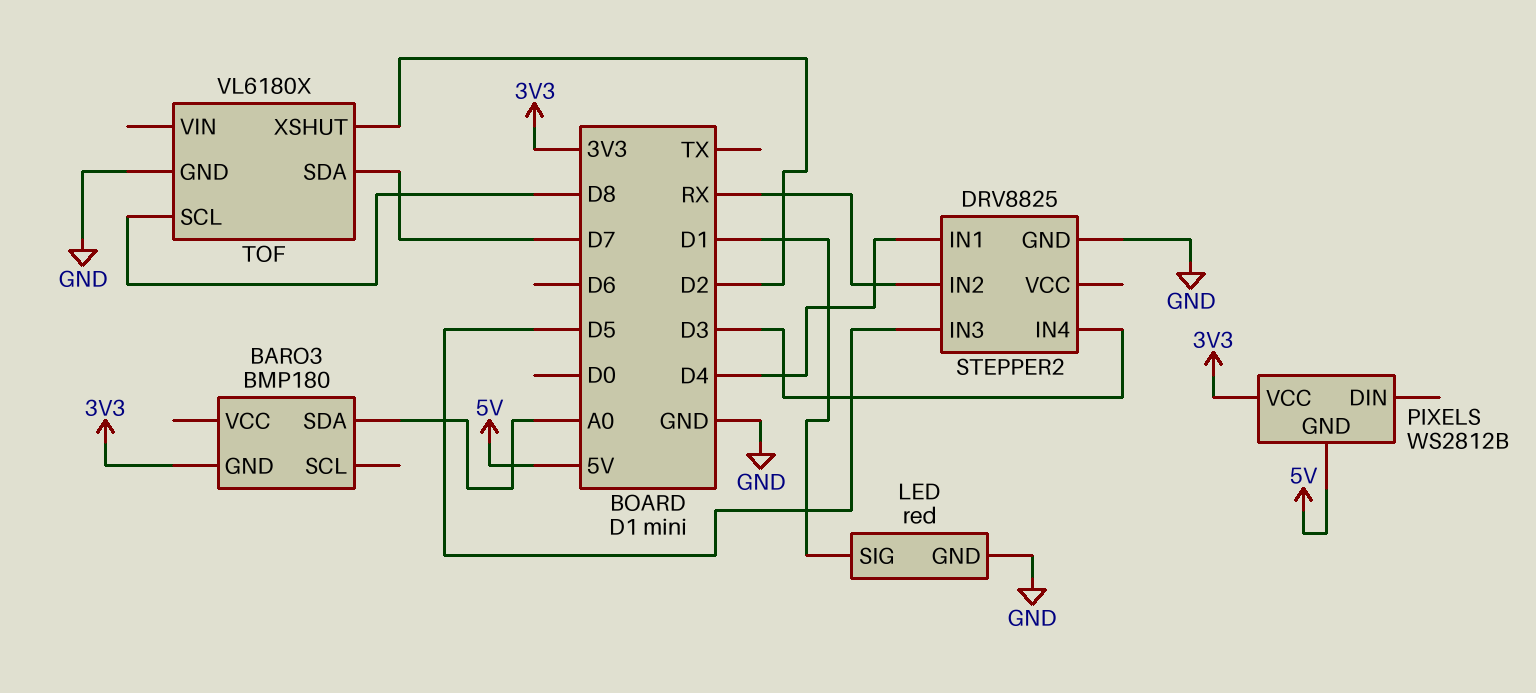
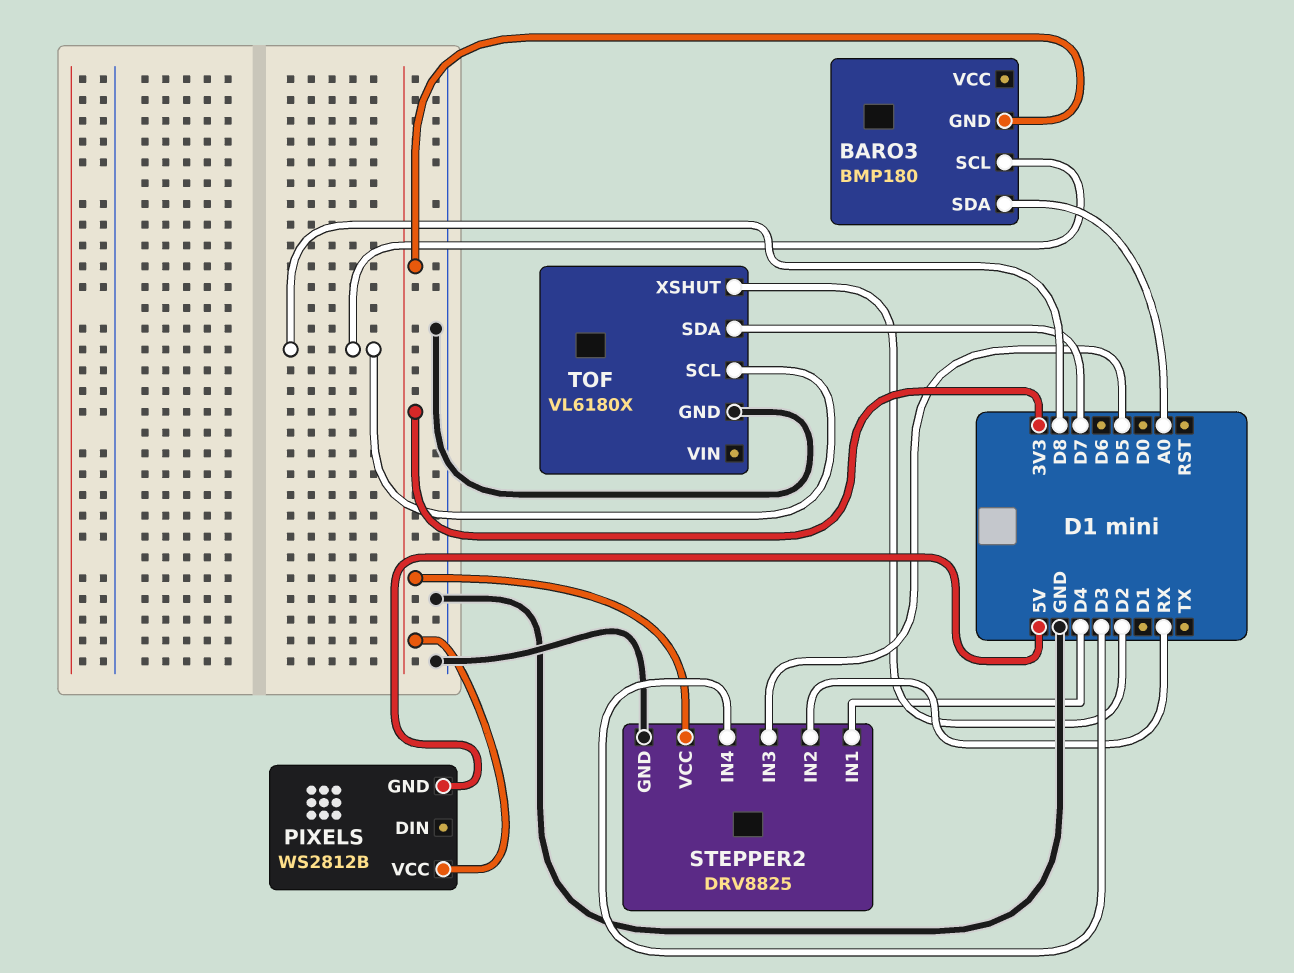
BARO3 pin SCL: none -> D8
LED: red -> none
LED pin GND: GND -> none
LED pin SIG: D1 -> none
STEPPER2 pin VCC: none -> 3V3

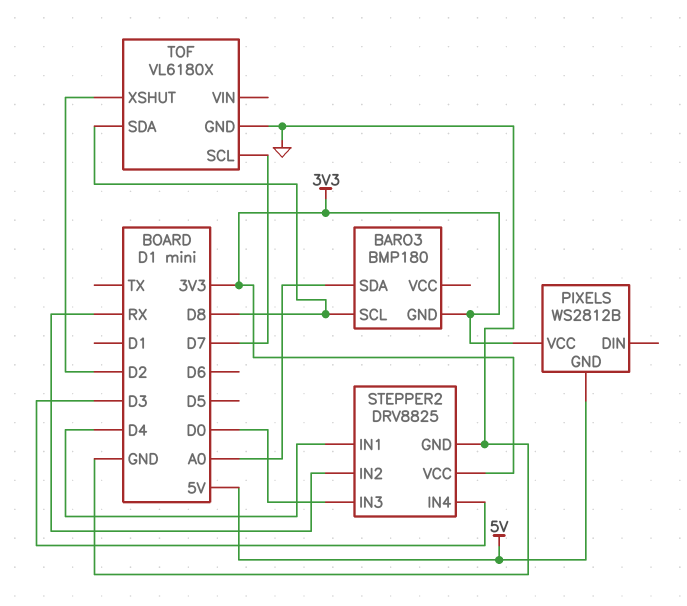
STEPPER2 pin IN3: D5 -> D0
TOF pin SCL: D8 -> D7
TOF pin SDA: D7 -> D8

